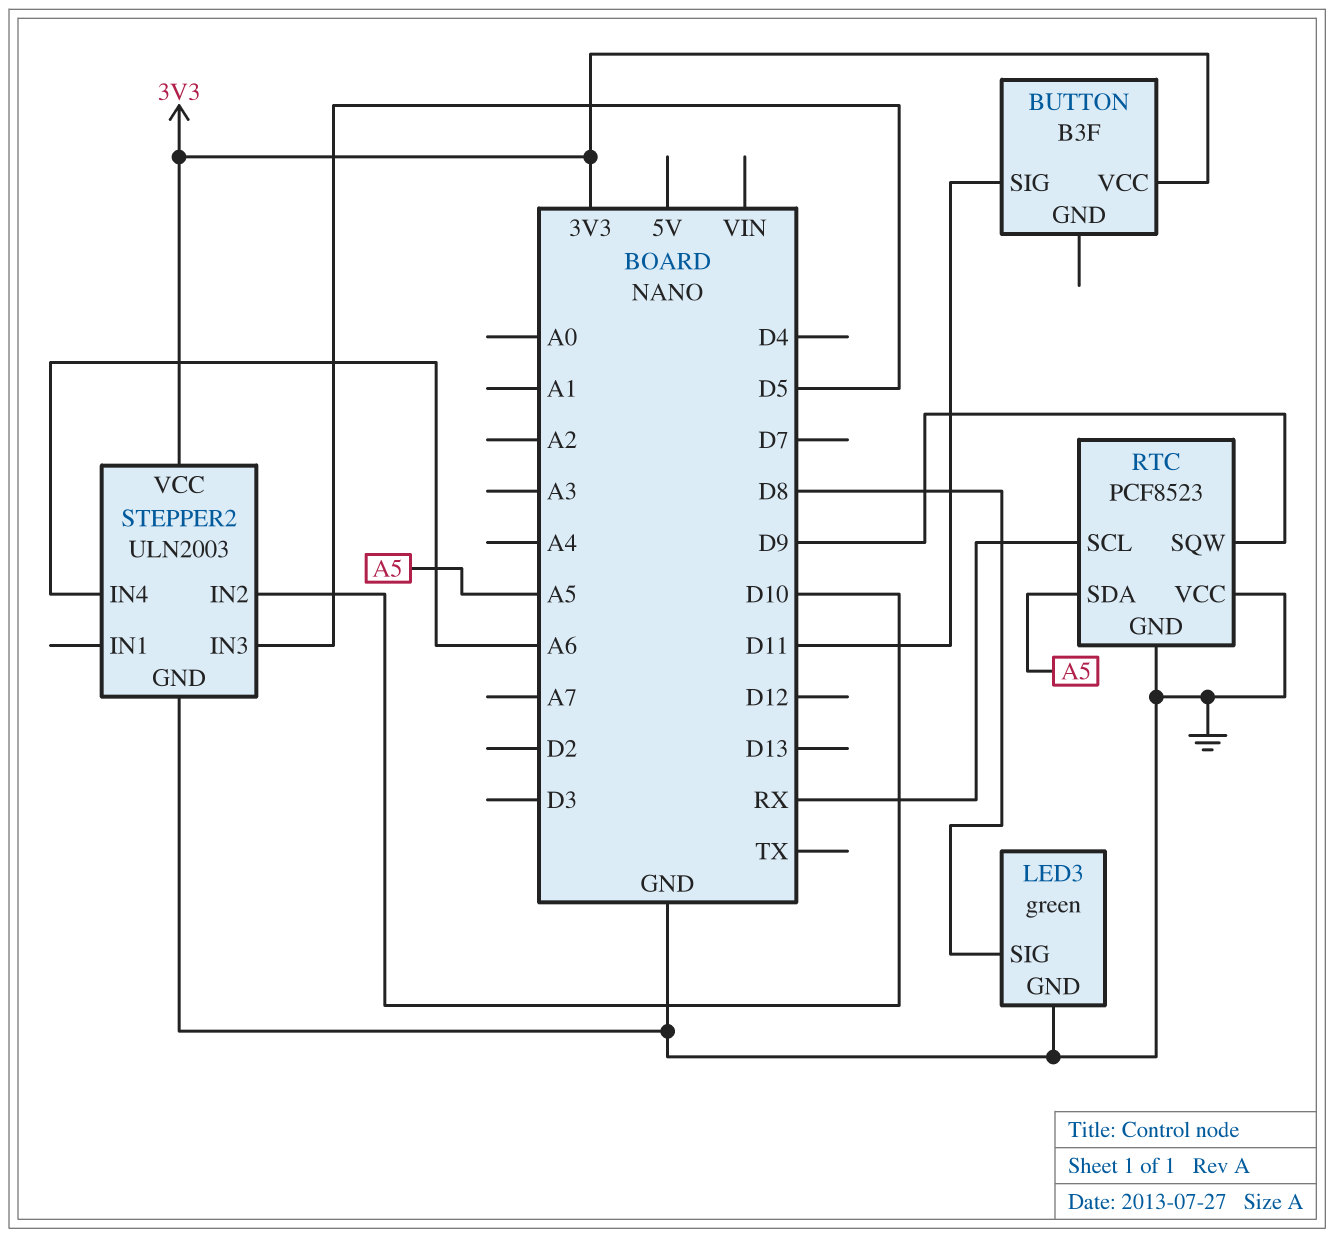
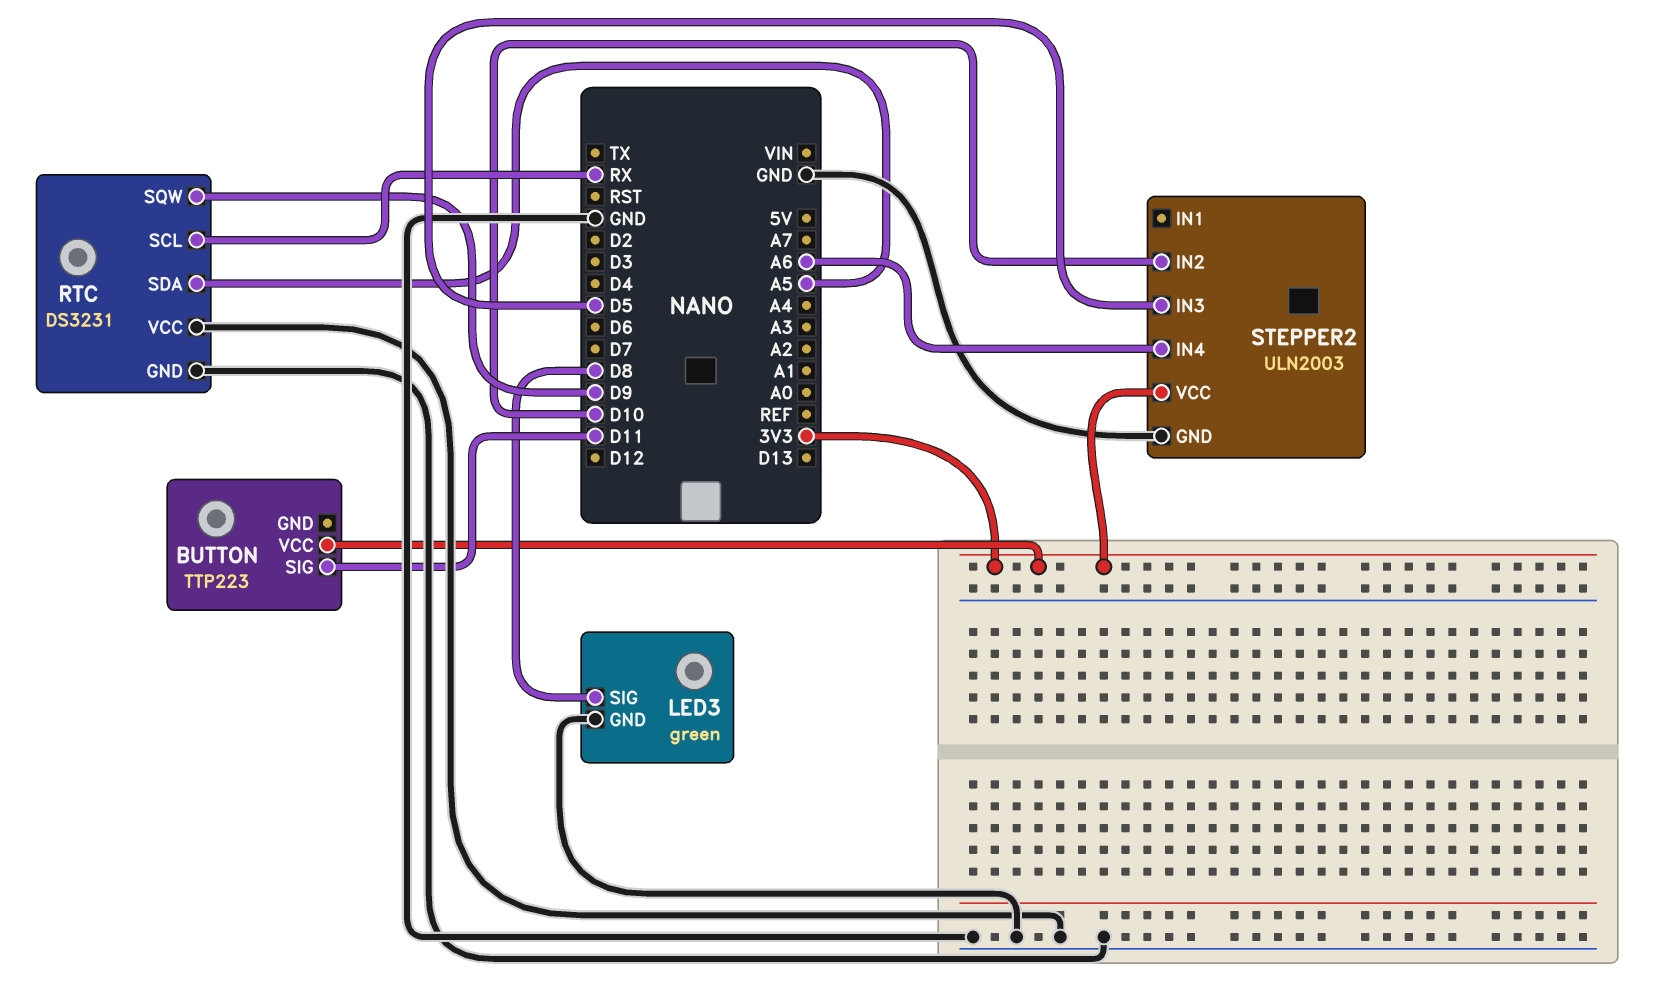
BUTTON: B3F -> TTP223
RTC: PCF8523 -> DS3231

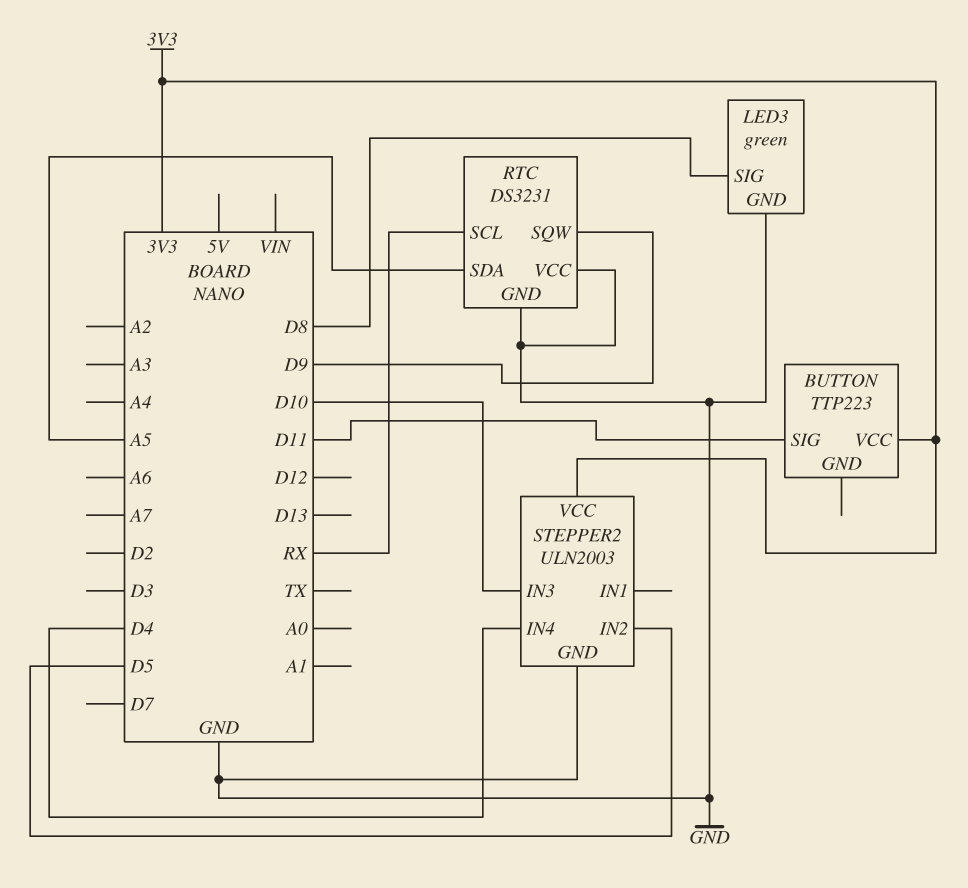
STEPPER2 pin IN2: D10 -> D5
STEPPER2 pin IN3: D5 -> D10
STEPPER2 pin IN4: A6 -> D4

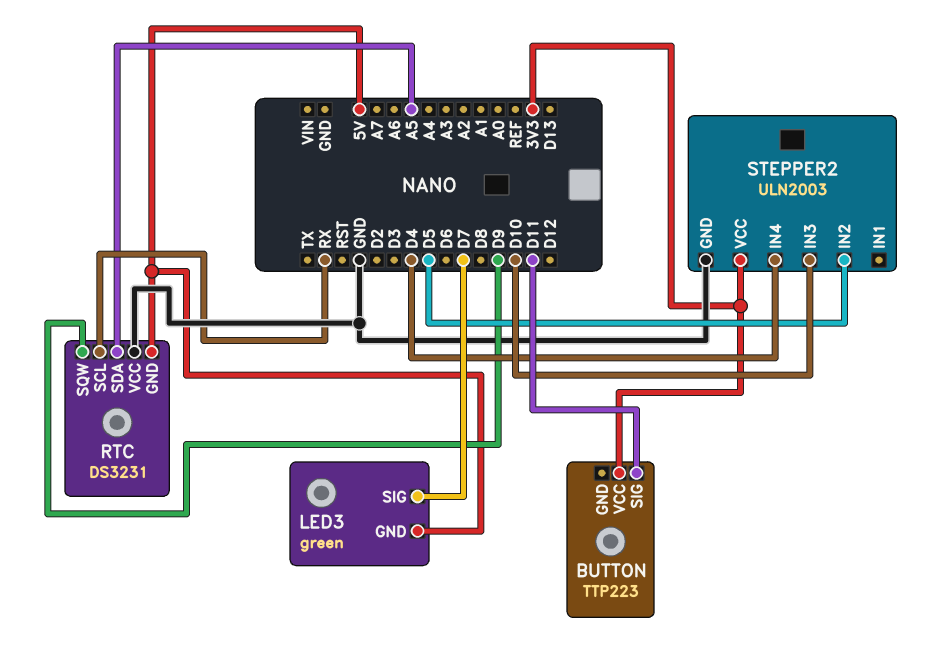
LED3 pin GND: GND -> 5V
LED3 pin SIG: D8 -> D7
RTC pin GND: GND -> 5V

